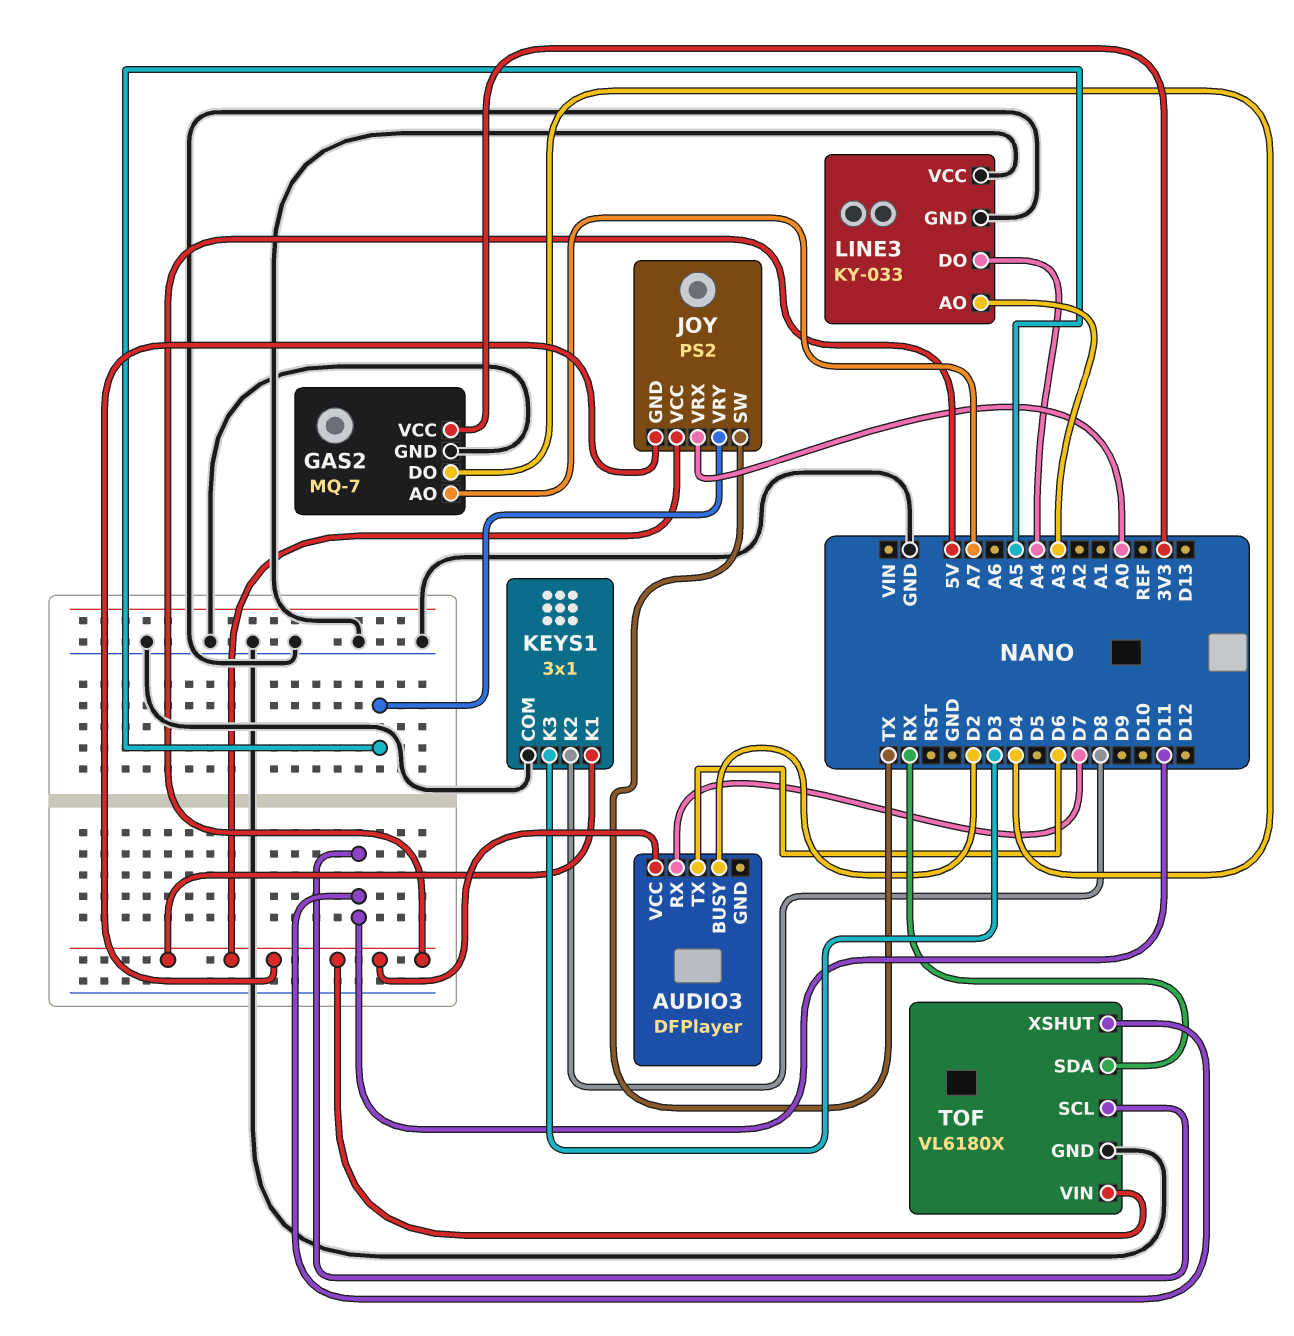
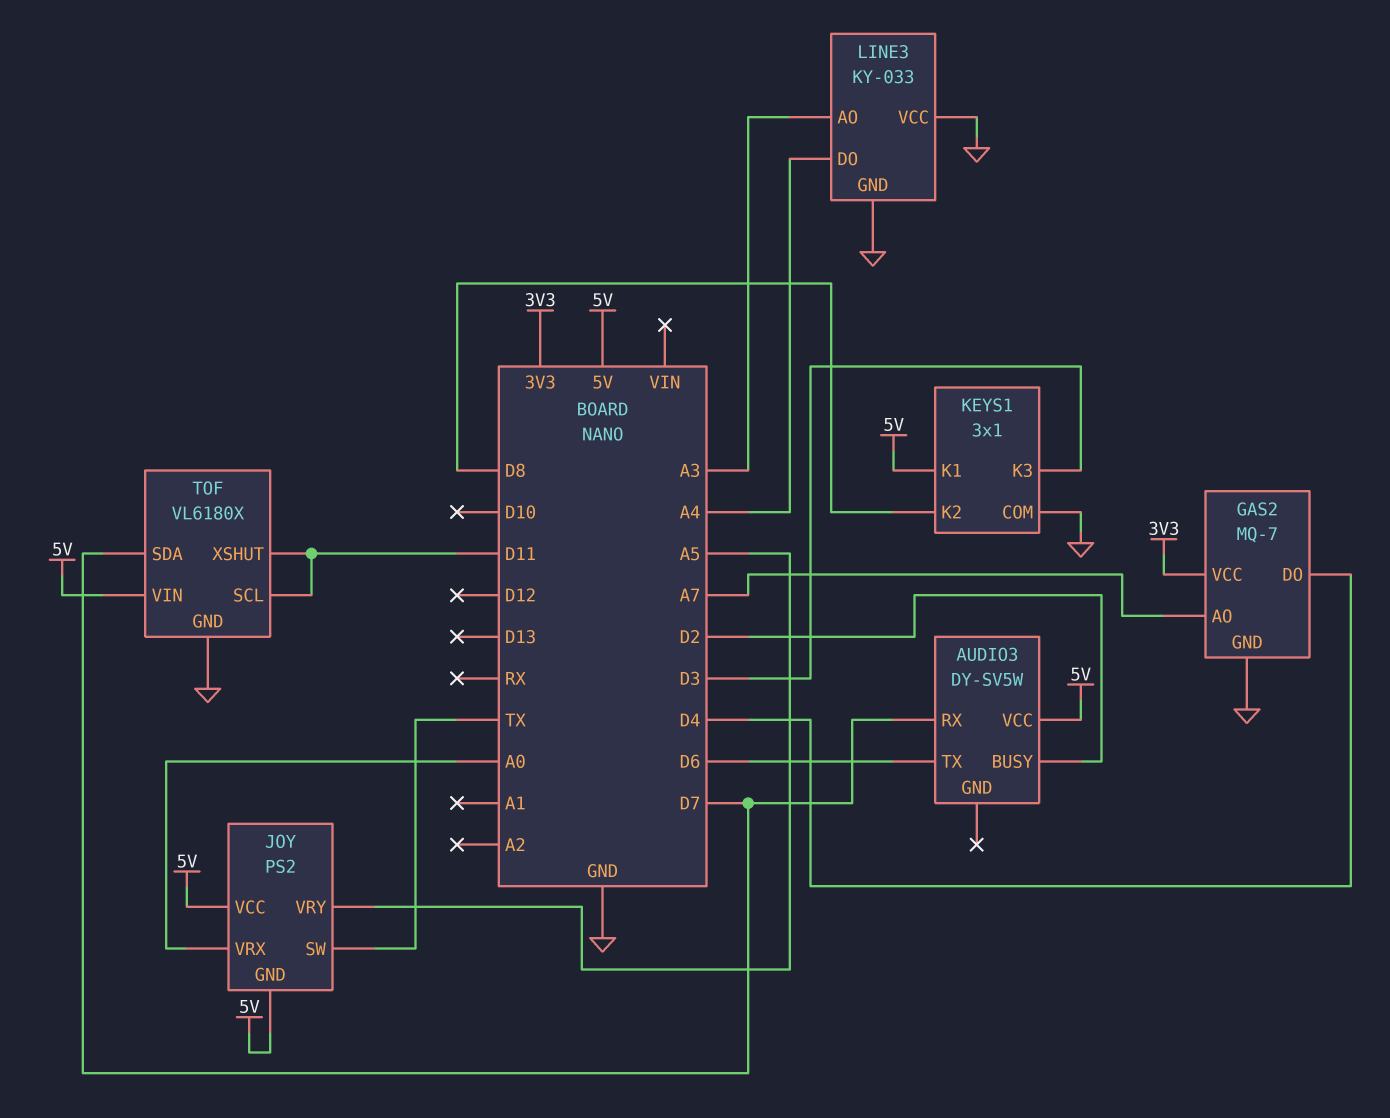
AUDIO3: DFPlayer -> DY-SV5W
TOF pin SDA: RX -> D7

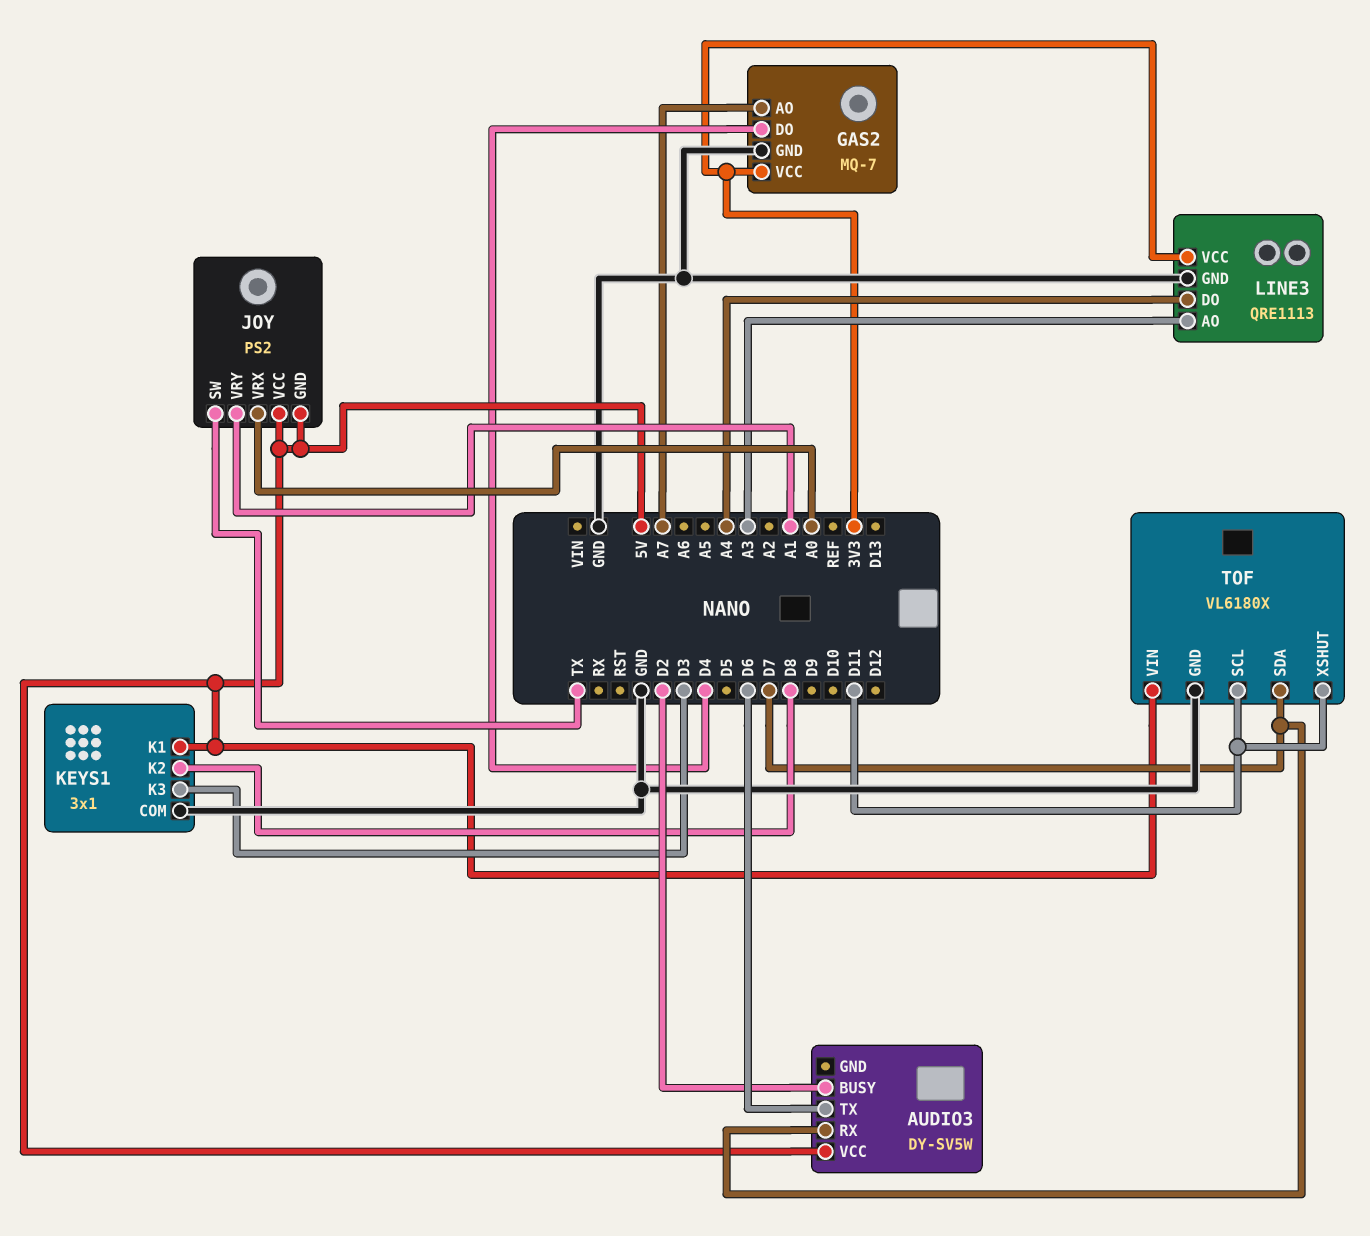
JOY pin VRY: A5 -> A1
LINE3: KY-033 -> QRE1113
LINE3 pin VCC: GND -> 3V3

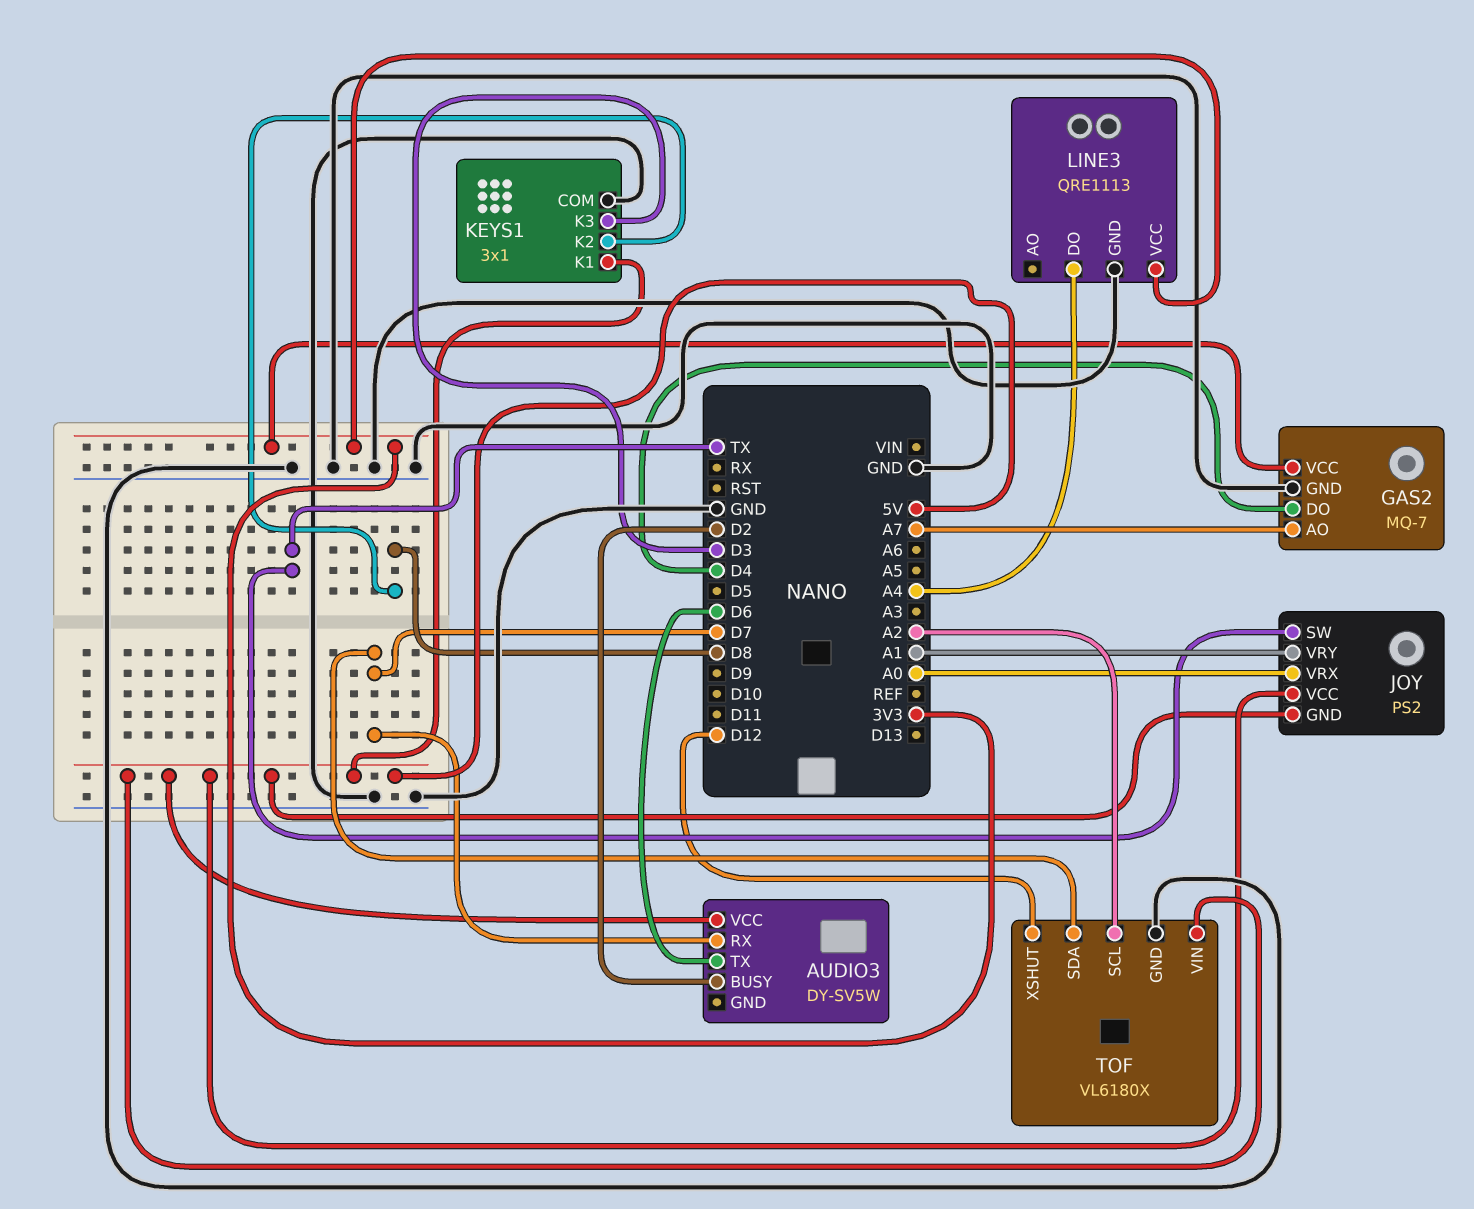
LINE3 pin AO: A3 -> none
TOF pin SCL: D11 -> A2
TOF pin XSHUT: D11 -> D12

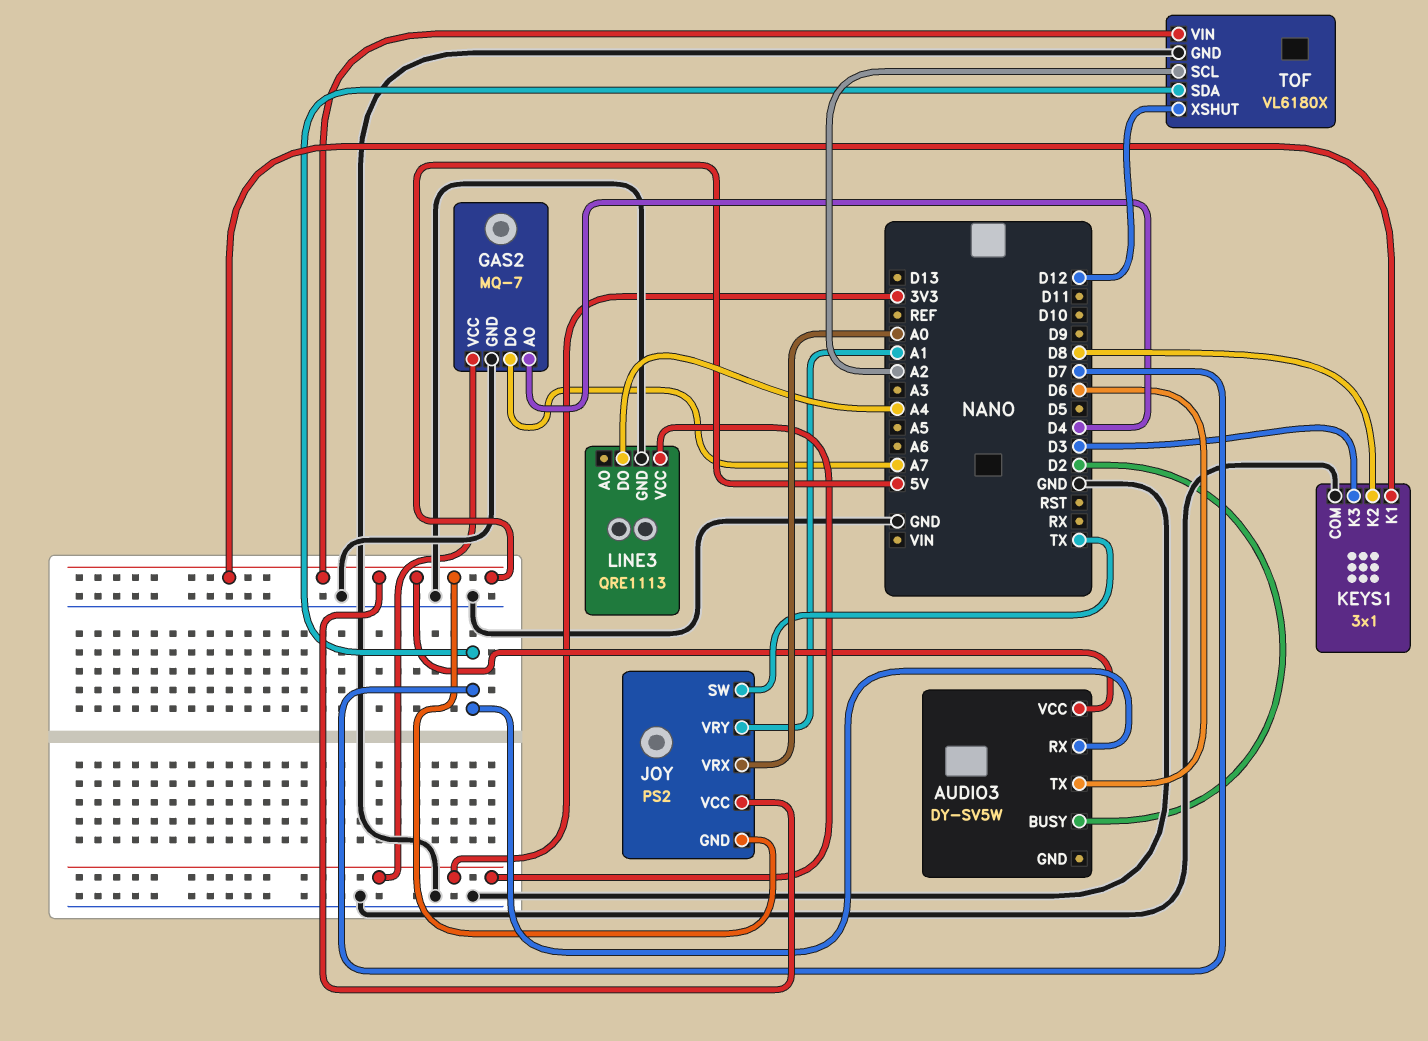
GAS2 pin AO: A7 -> D4
GAS2 pin DO: D4 -> A7

